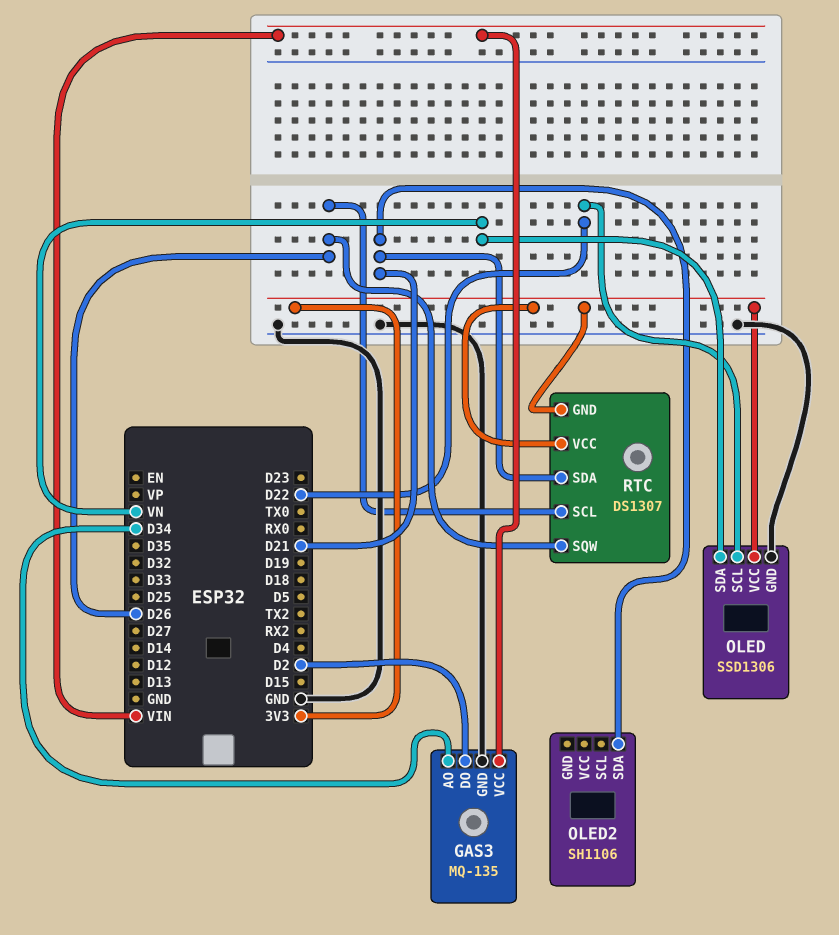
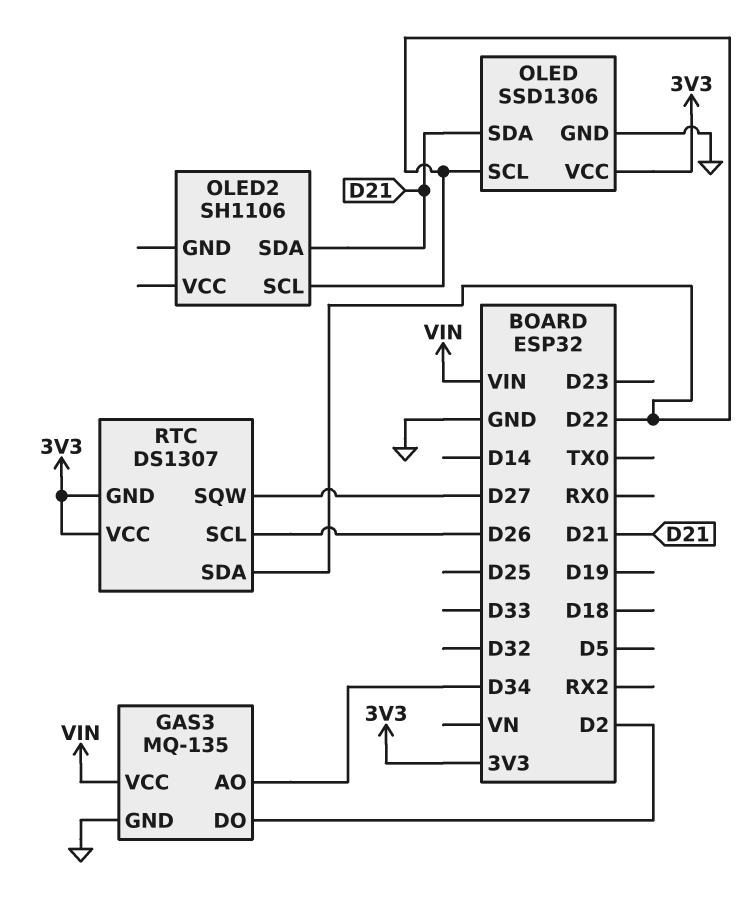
OLED pin SDA: VN -> D21
OLED2 pin SCL: none -> D22
RTC pin SDA: D21 -> D22
RTC pin SQW: D26 -> D27

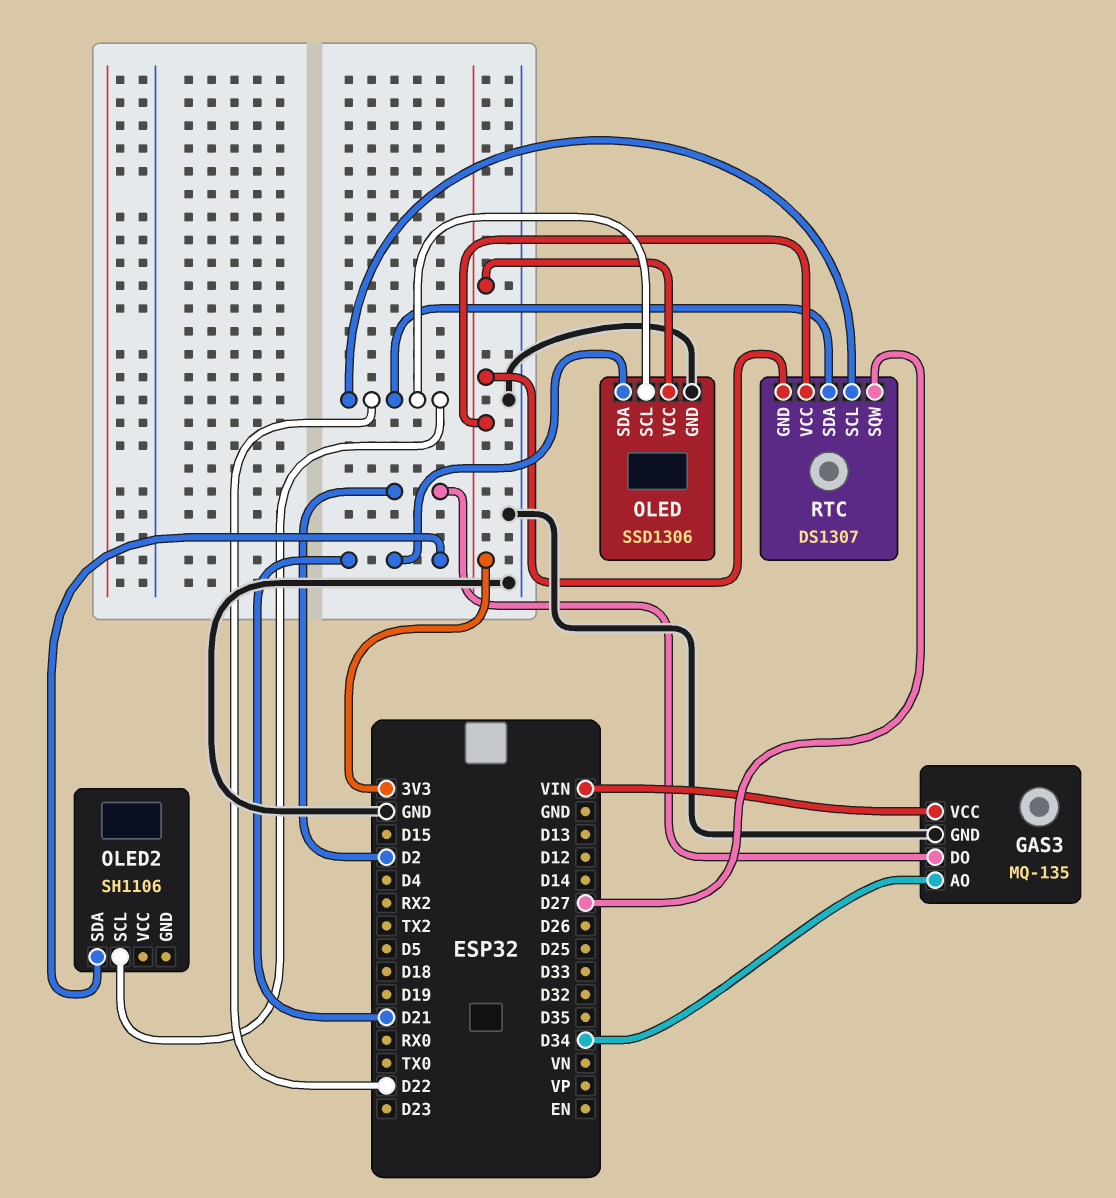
RTC pin SCL: D26 -> D22

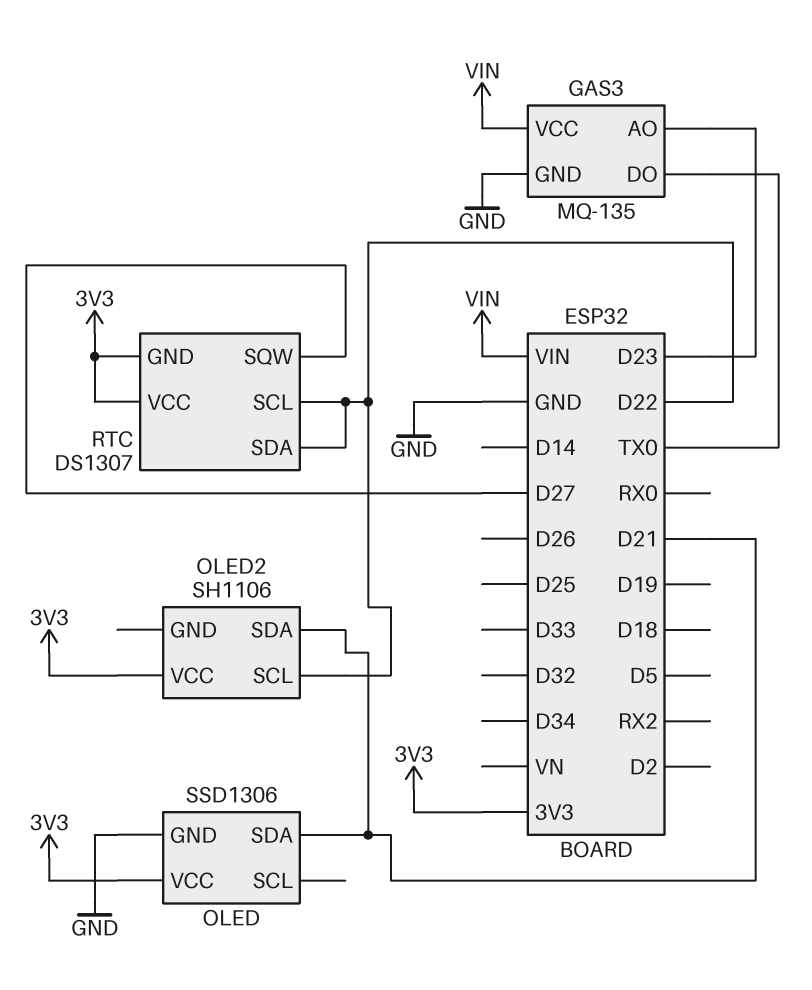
GAS3 pin AO: D34 -> D23
GAS3 pin DO: D2 -> TX0
OLED pin SCL: D22 -> none
OLED2 pin VCC: none -> 3V3

